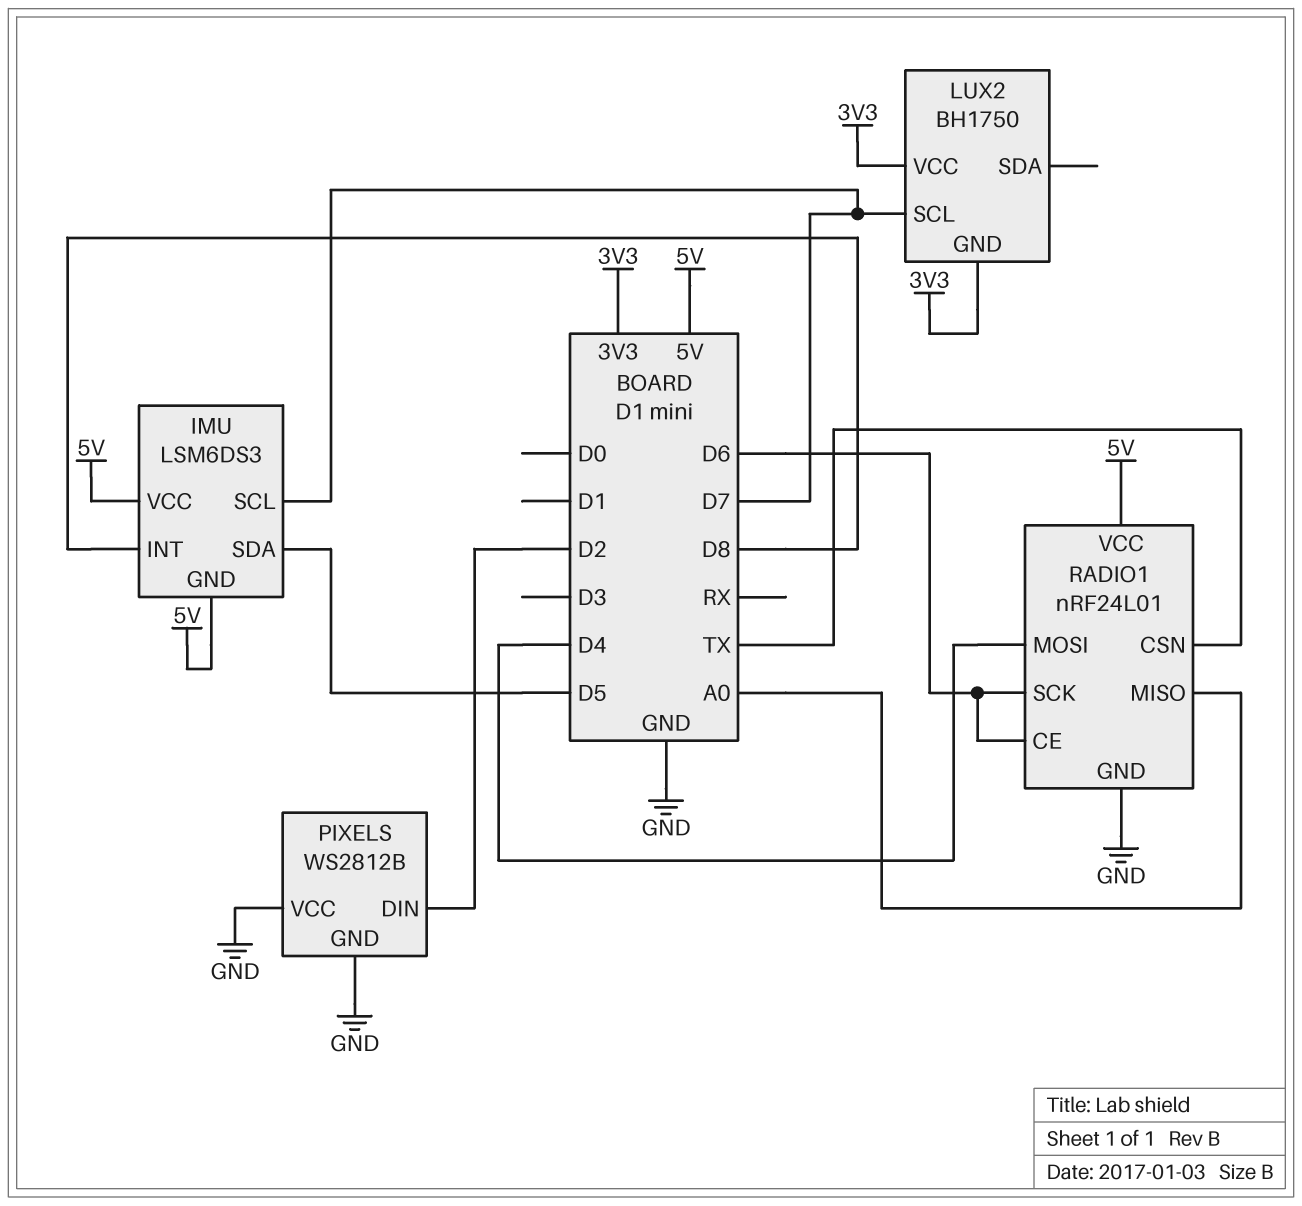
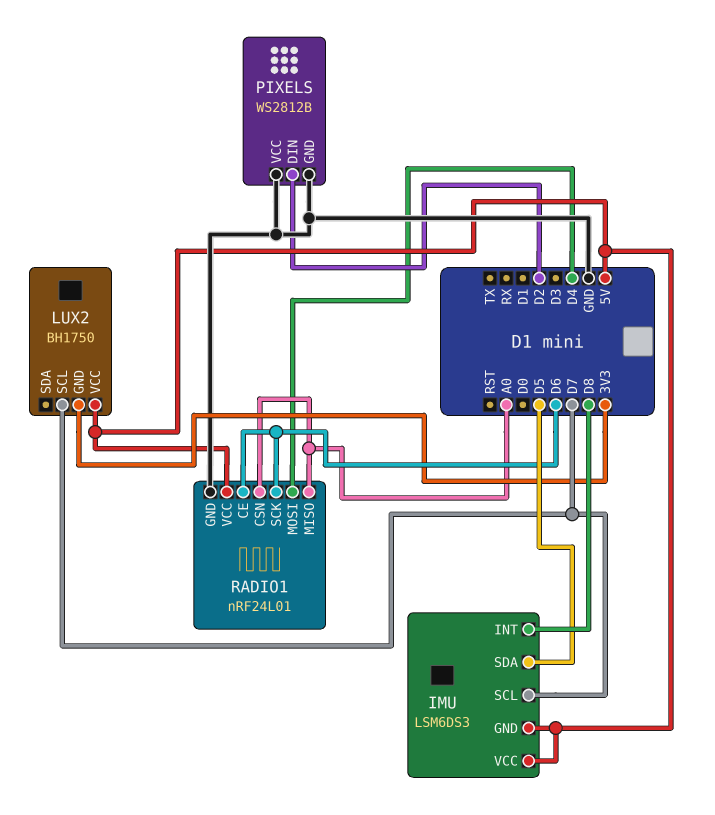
LUX2 pin VCC: 3V3 -> 5V
RADIO1 pin CSN: TX -> A0

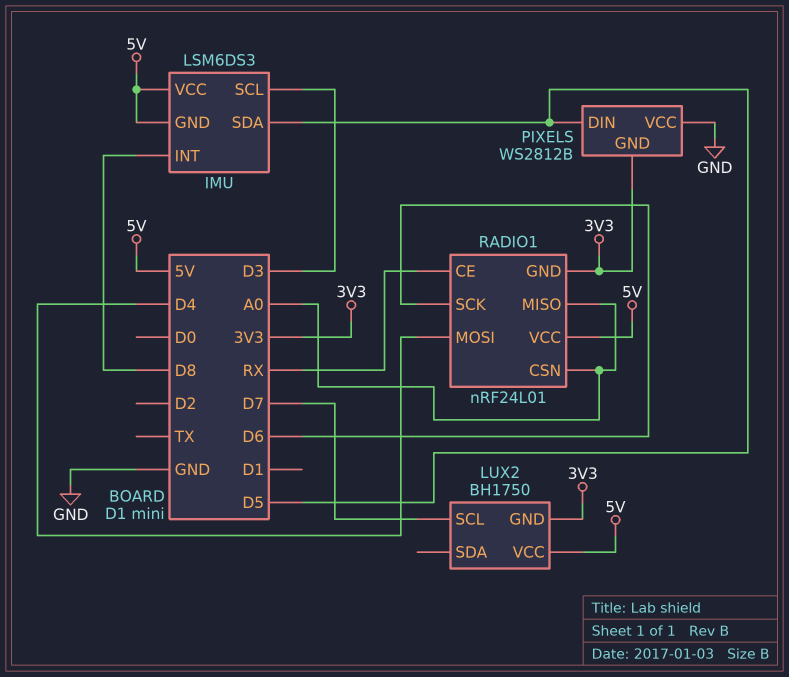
IMU pin SCL: D7 -> D3
PIXELS pin DIN: D2 -> D5
PIXELS pin GND: GND -> 3V3
RADIO1 pin CE: D6 -> RX
RADIO1 pin GND: GND -> 3V3

